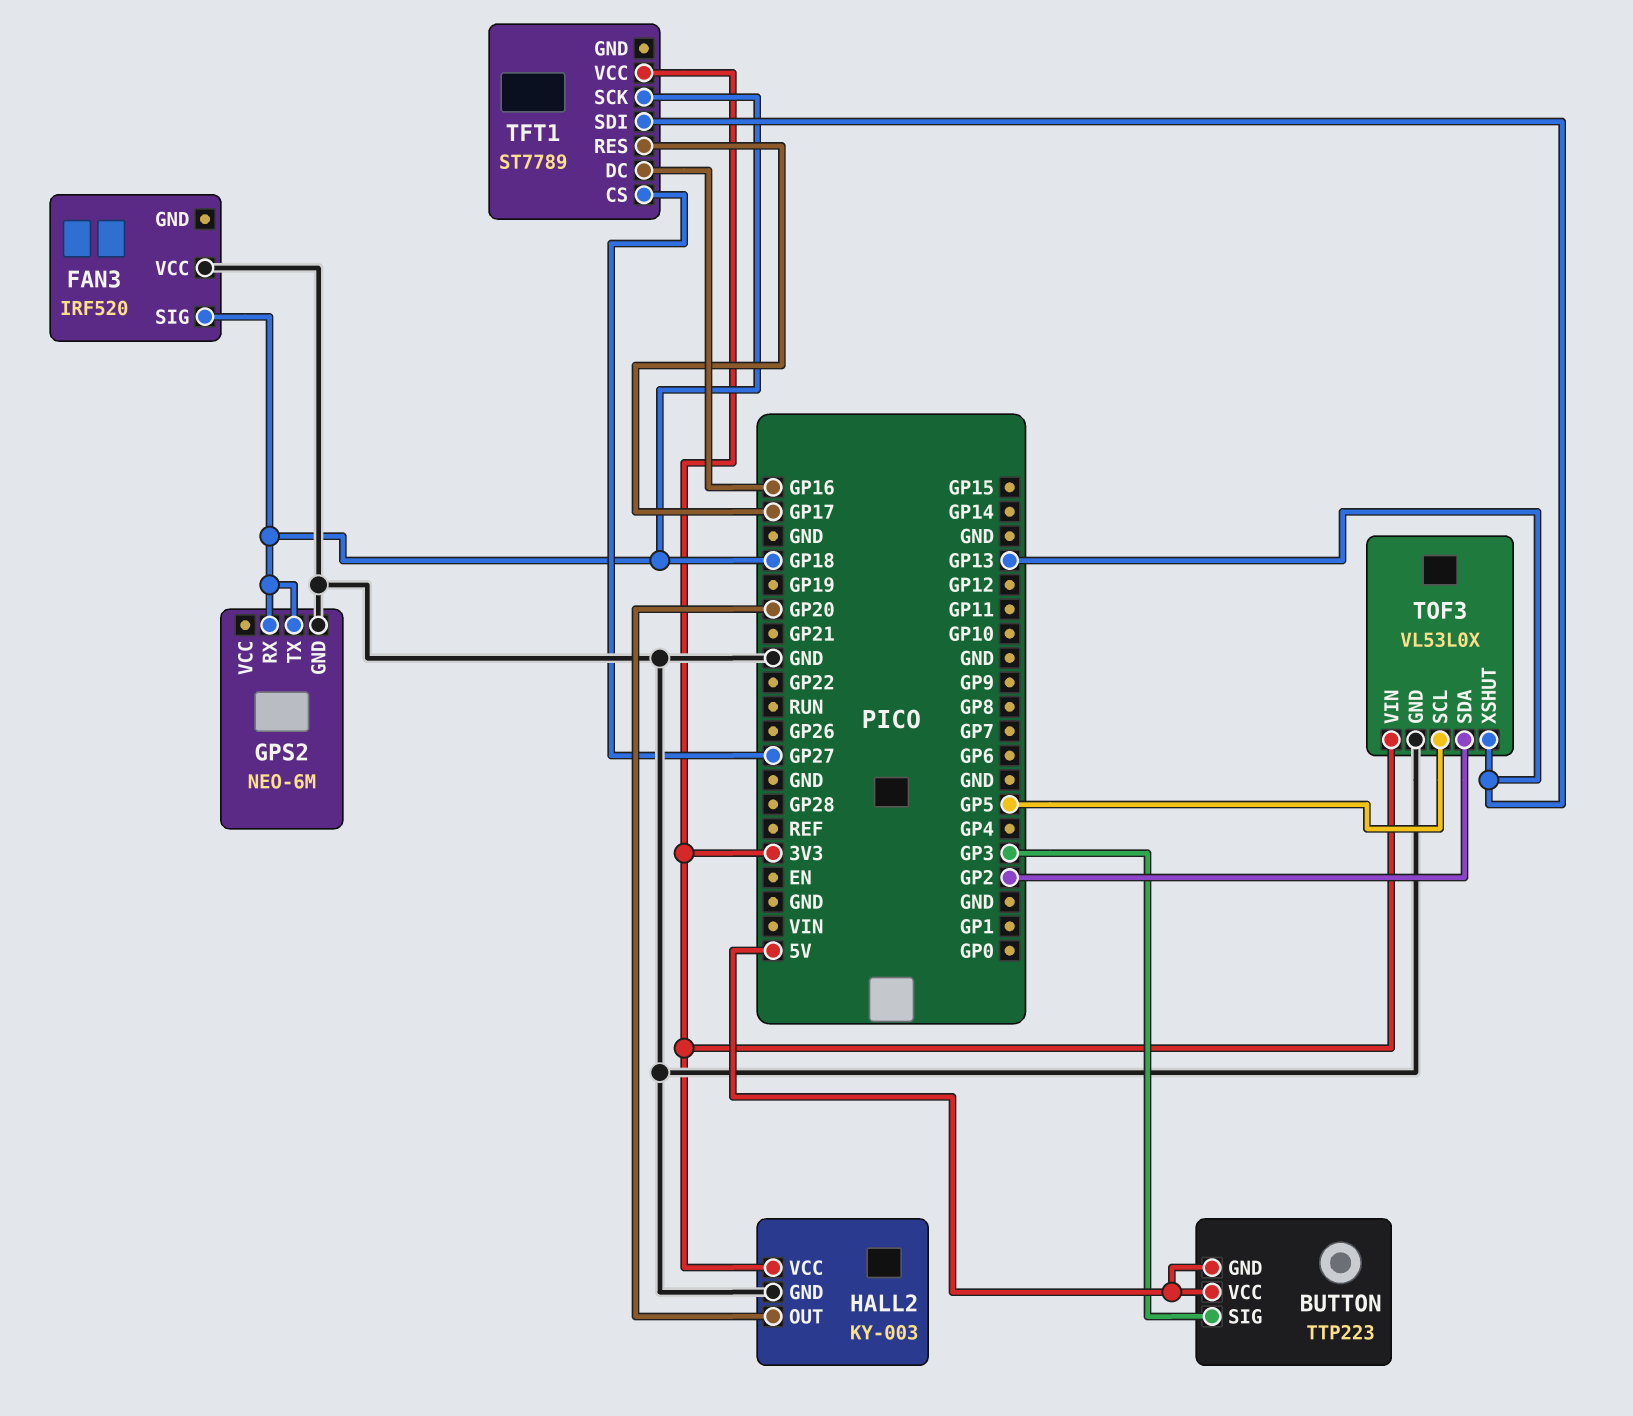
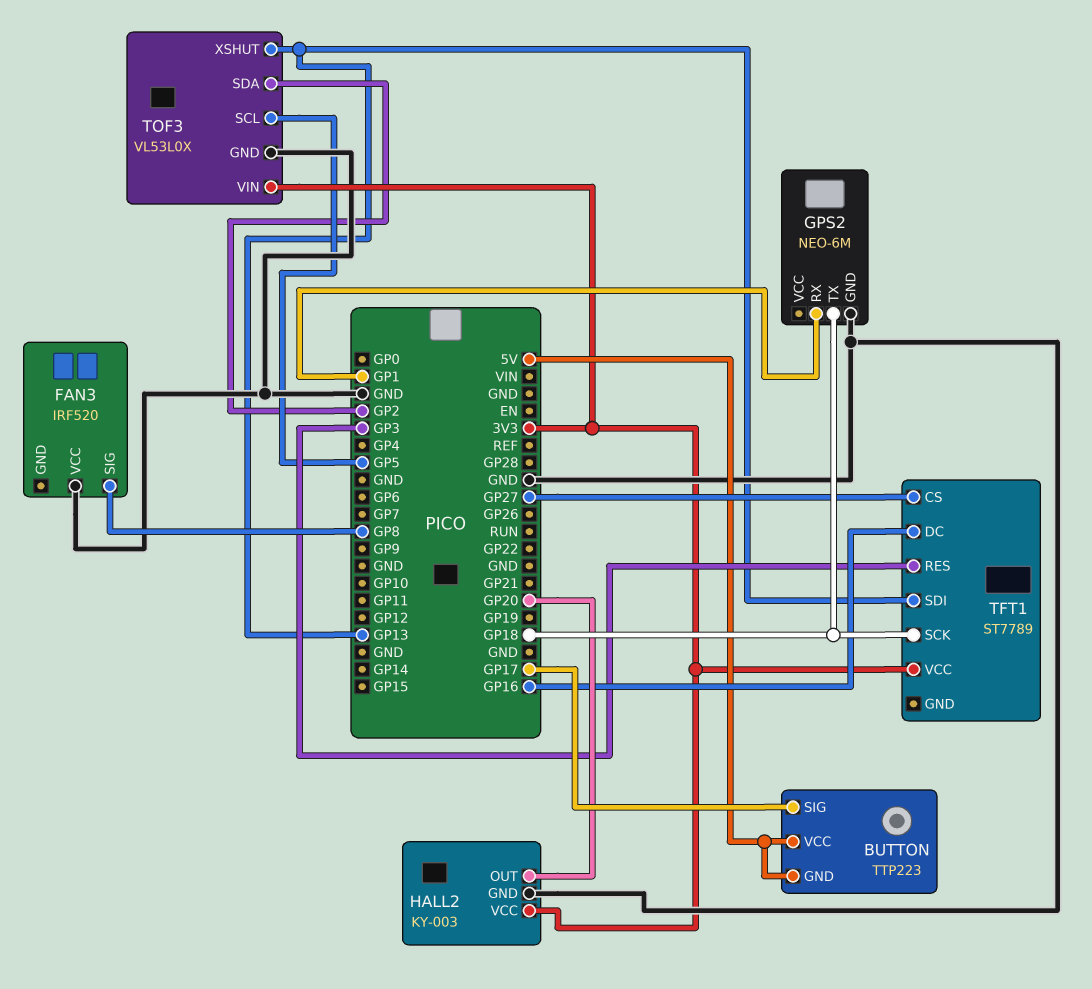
BUTTON pin SIG: GP3 -> GP17
FAN3 pin SIG: GP18 -> GP8
GPS2 pin RX: GP18 -> GP1
TFT1 pin RES: GP17 -> GP3

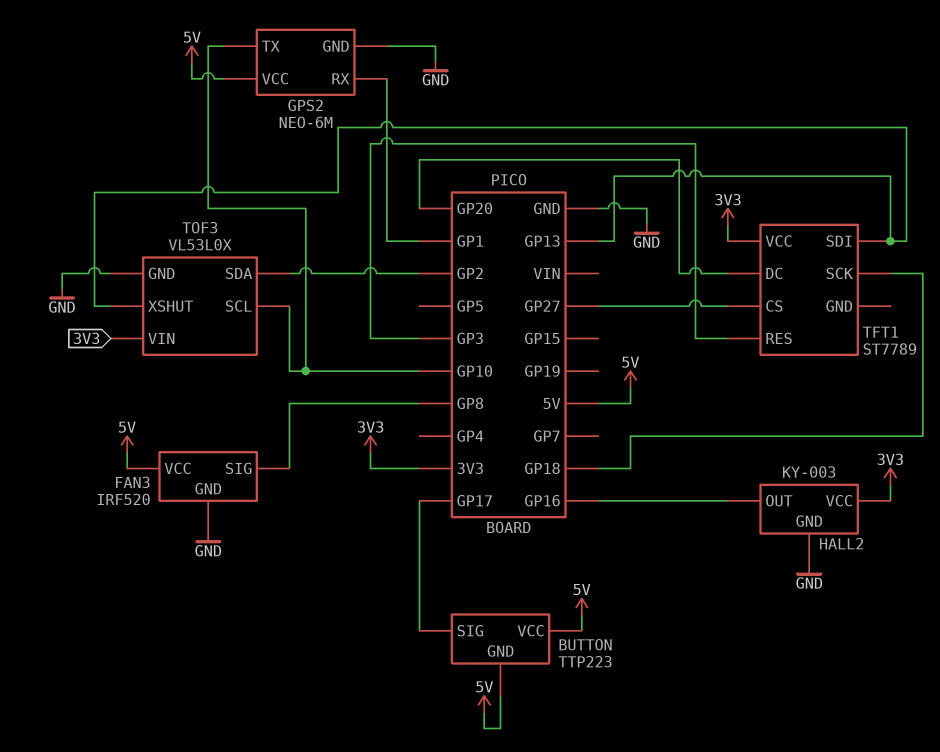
FAN3 pin GND: none -> GND
FAN3 pin VCC: GND -> 5V
GPS2 pin TX: GP18 -> GP10
GPS2 pin VCC: none -> 5V
HALL2 pin OUT: GP20 -> GP16
TFT1 pin DC: GP16 -> GP20
TOF3 pin SCL: GP5 -> GP10

